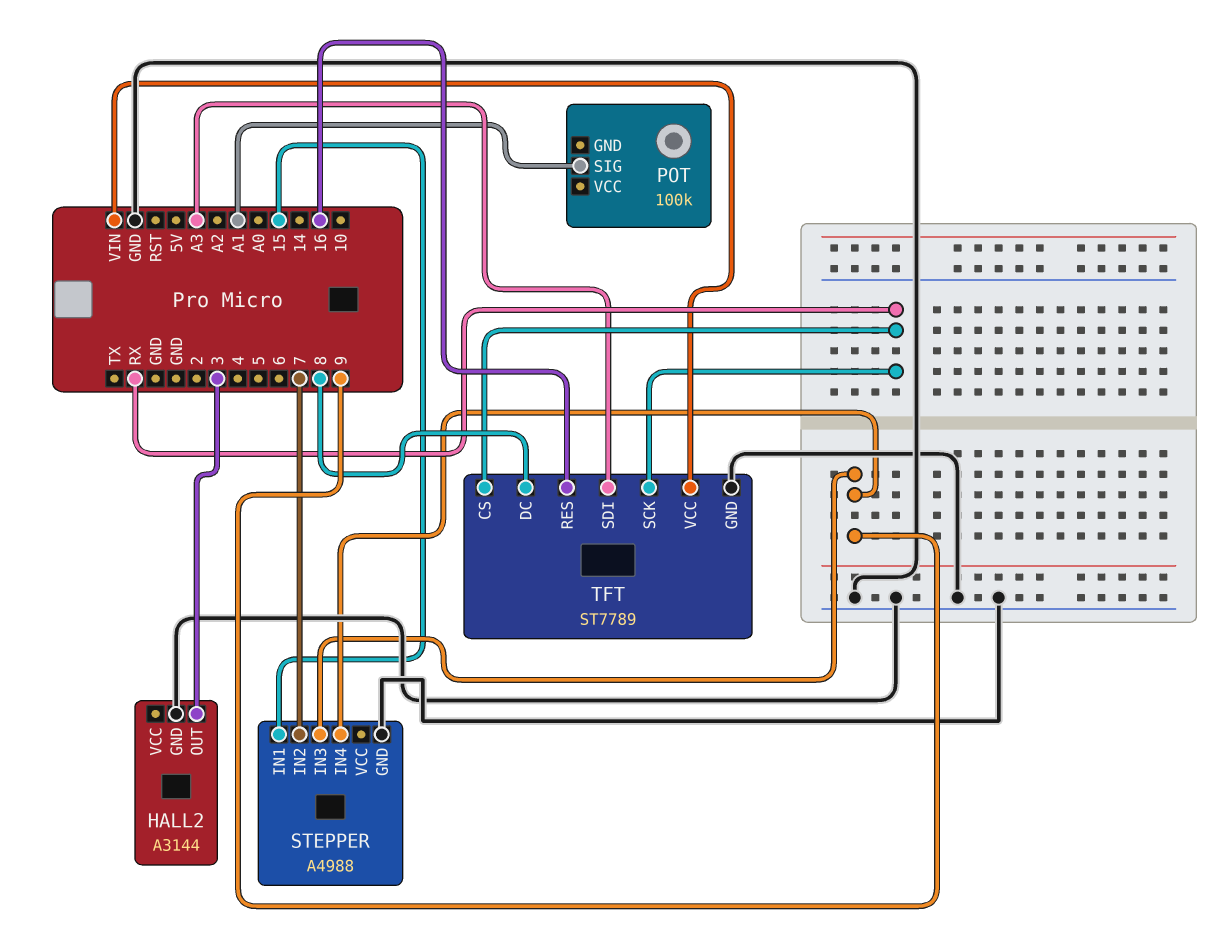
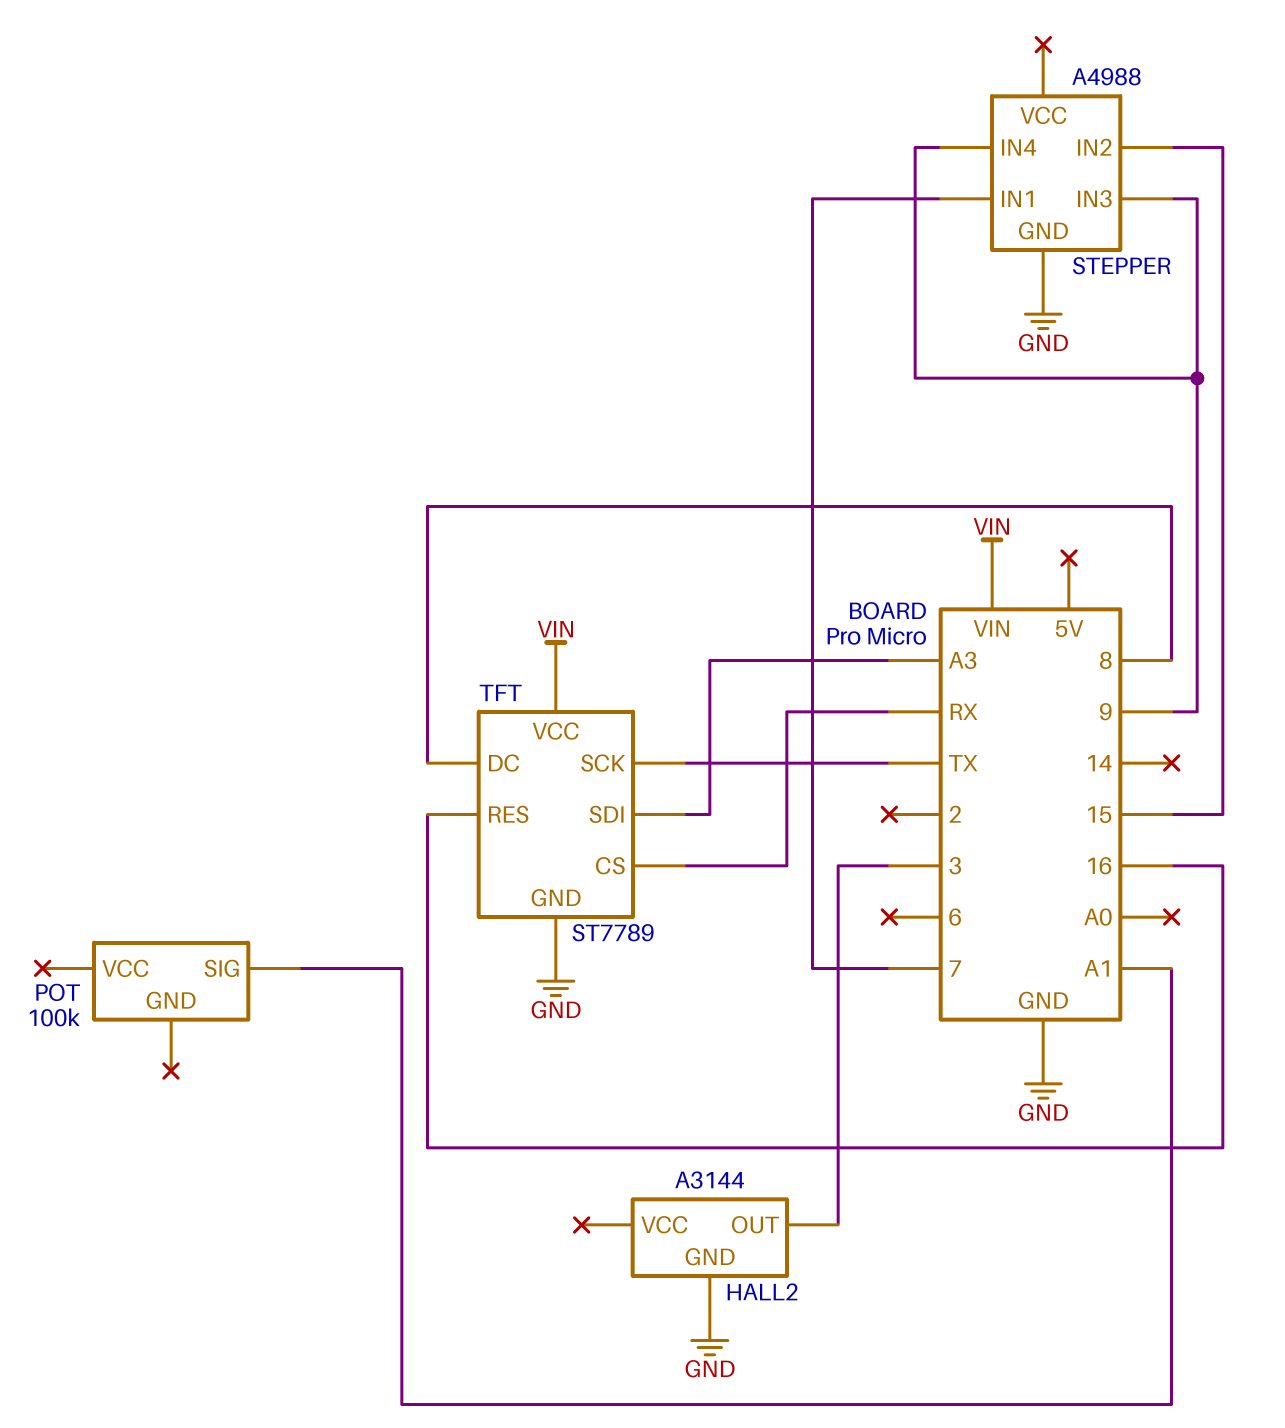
STEPPER pin IN1: 15 -> 7
STEPPER pin IN2: 7 -> 15
TFT pin SCK: RX -> TX

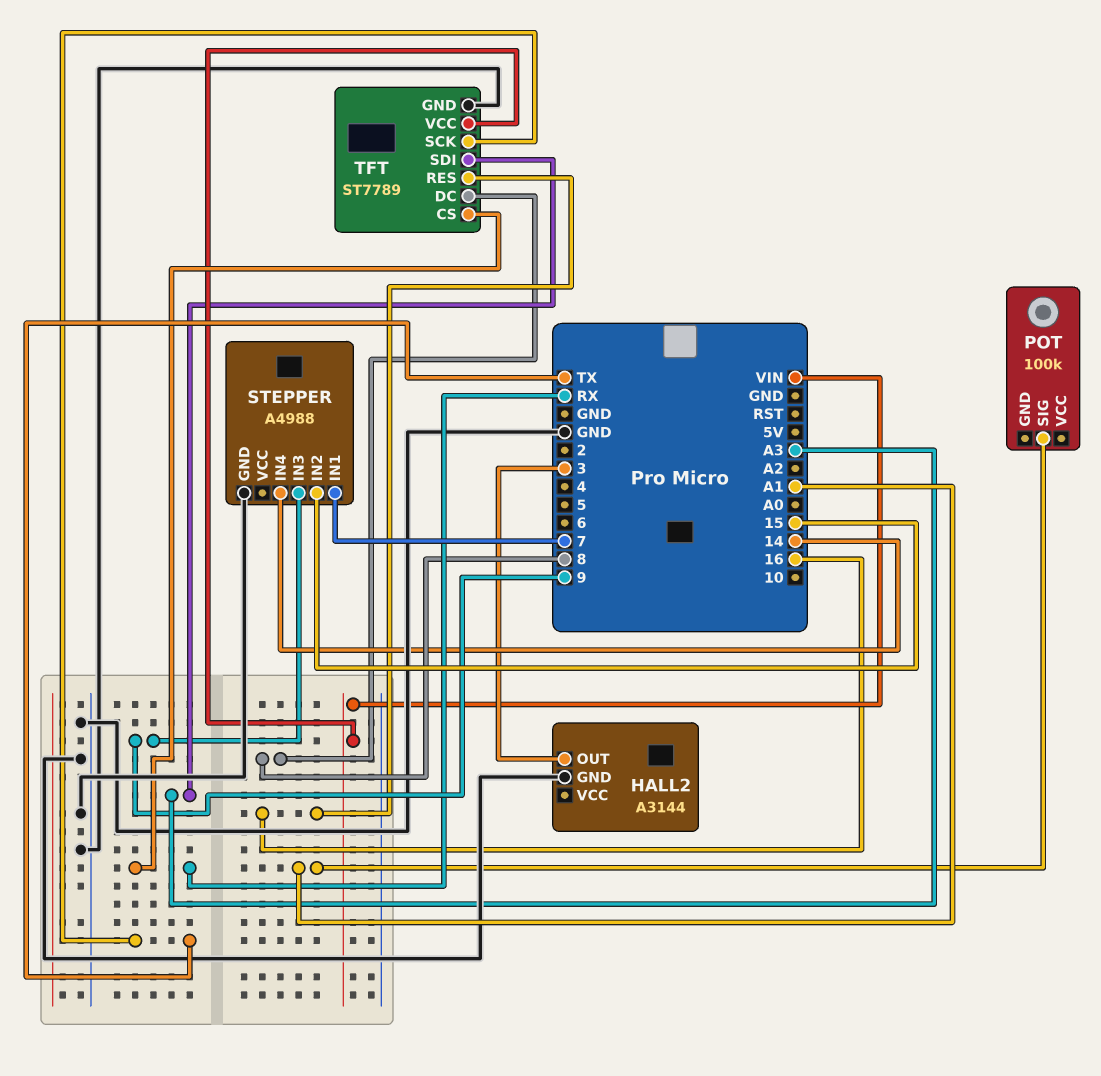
STEPPER pin IN4: 9 -> 14

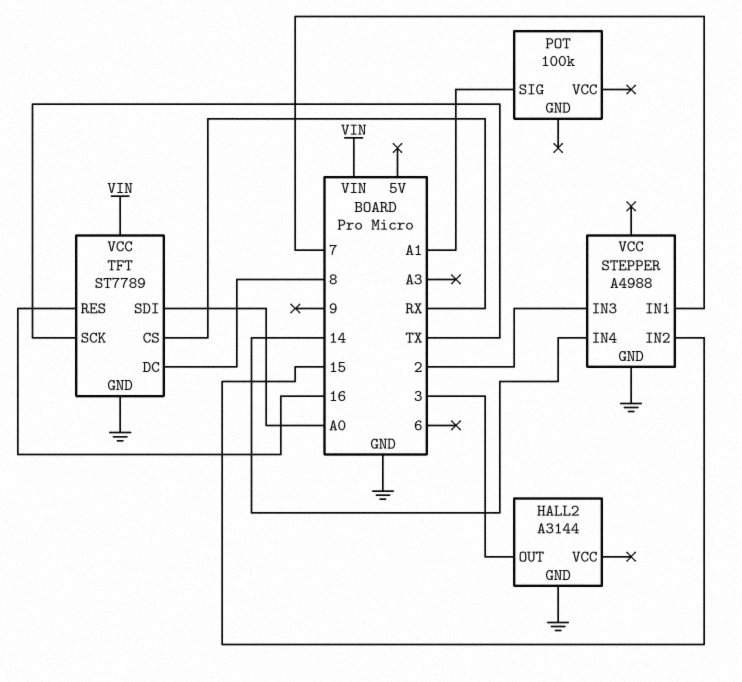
STEPPER pin IN3: 9 -> 2
TFT pin SDI: A3 -> A0

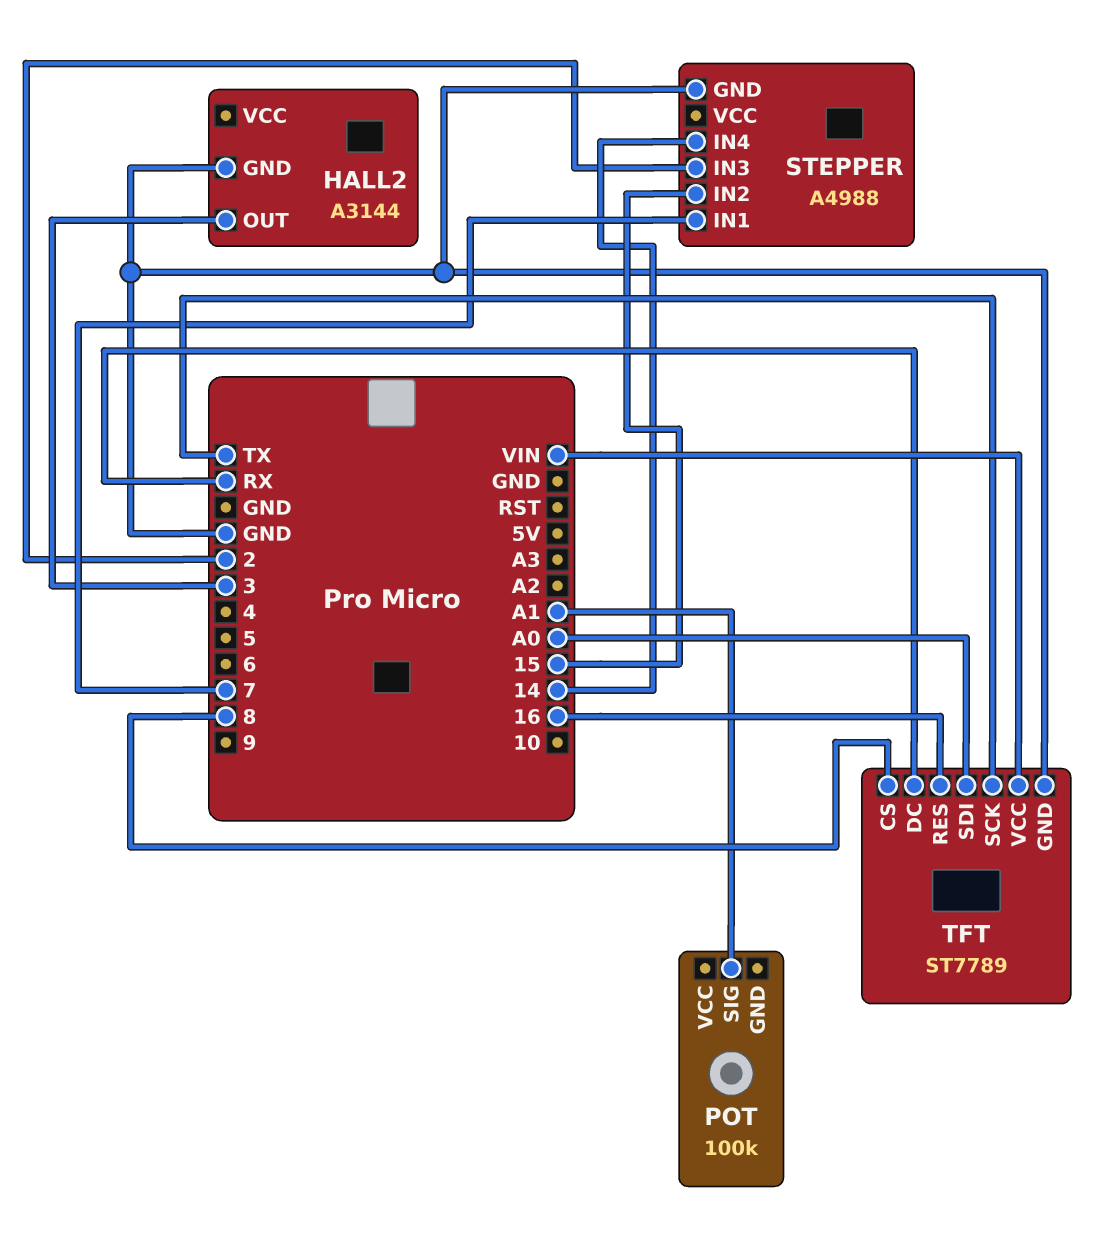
TFT pin CS: RX -> 8
TFT pin DC: 8 -> RX

